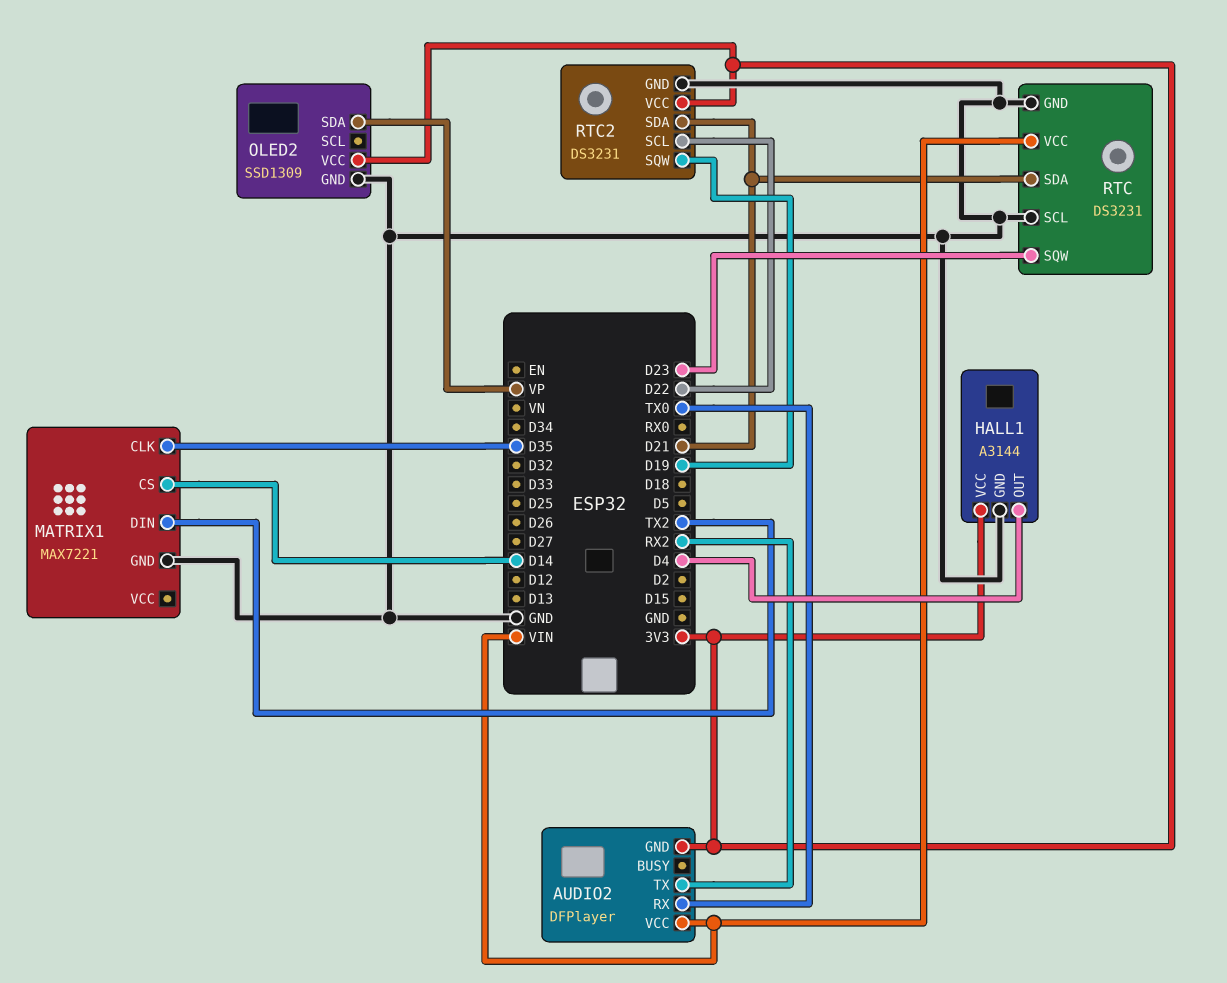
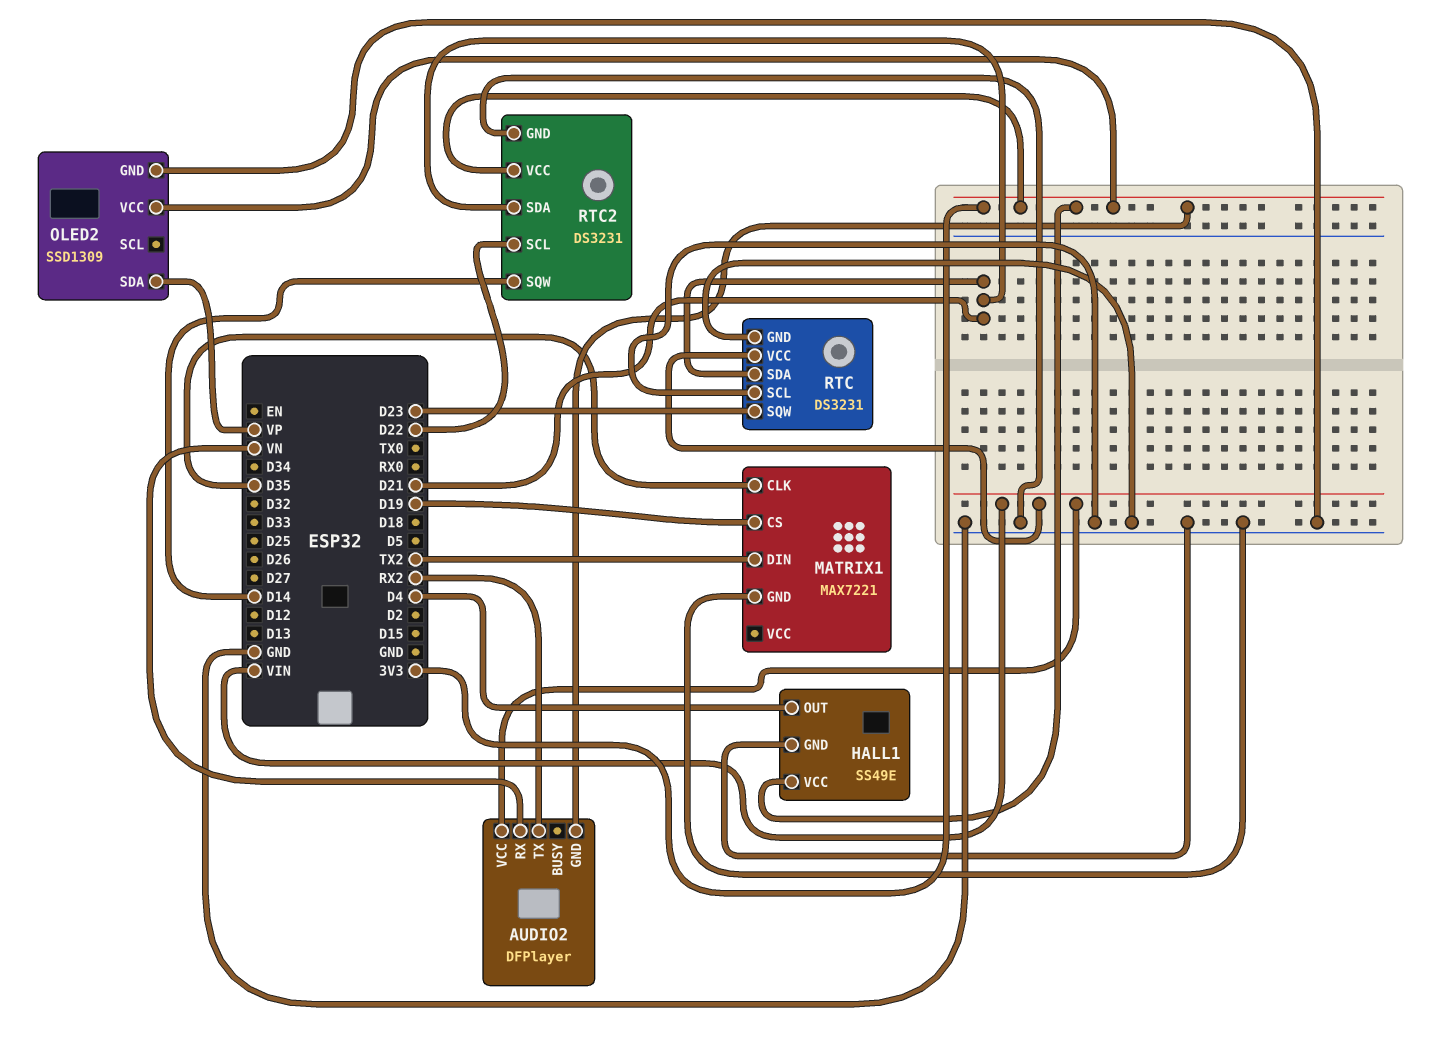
AUDIO2 pin RX: TX0 -> VN
HALL1: A3144 -> SS49E
MATRIX1 pin CS: D14 -> D19
RTC2 pin SQW: D19 -> D14

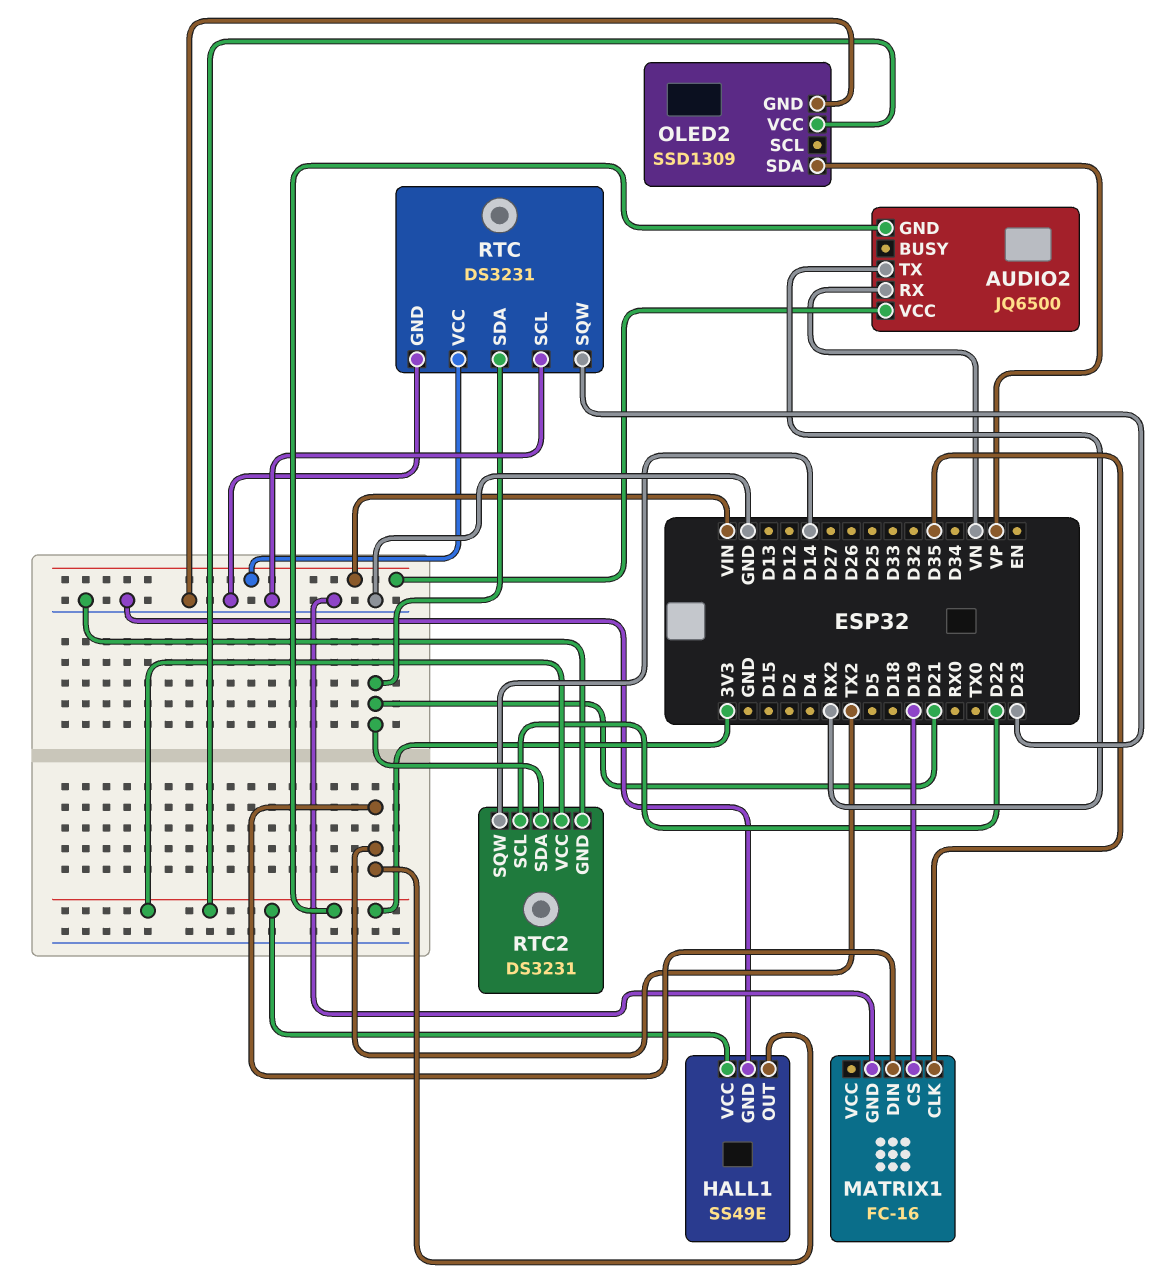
AUDIO2: DFPlayer -> JQ6500
HALL1 pin OUT: D4 -> TX2
MATRIX1: MAX7221 -> FC-16

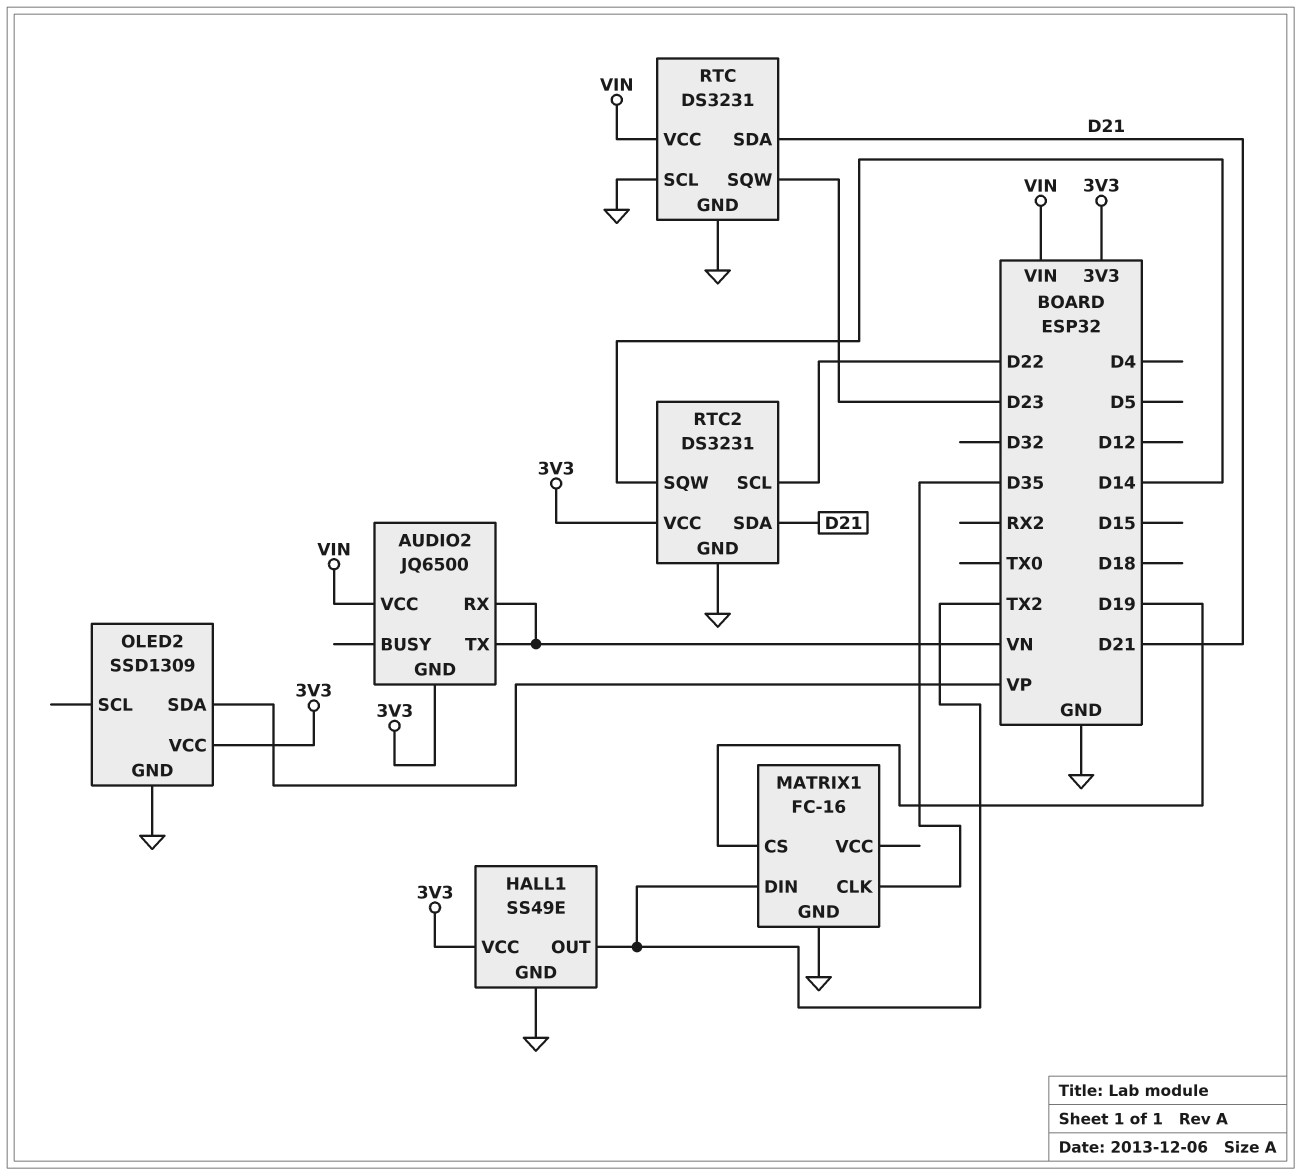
AUDIO2 pin TX: RX2 -> VN

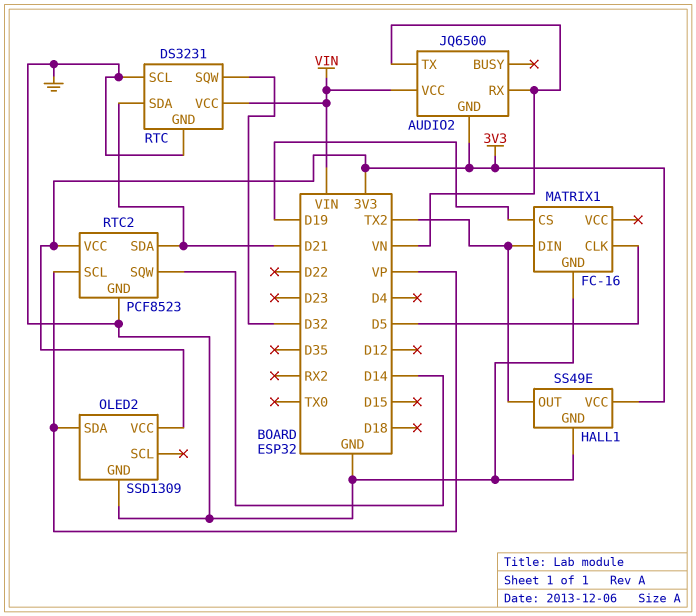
MATRIX1 pin CLK: D35 -> D5
RTC pin SQW: D23 -> D32
RTC2: DS3231 -> PCF8523
RTC2 pin SCL: D22 -> VP

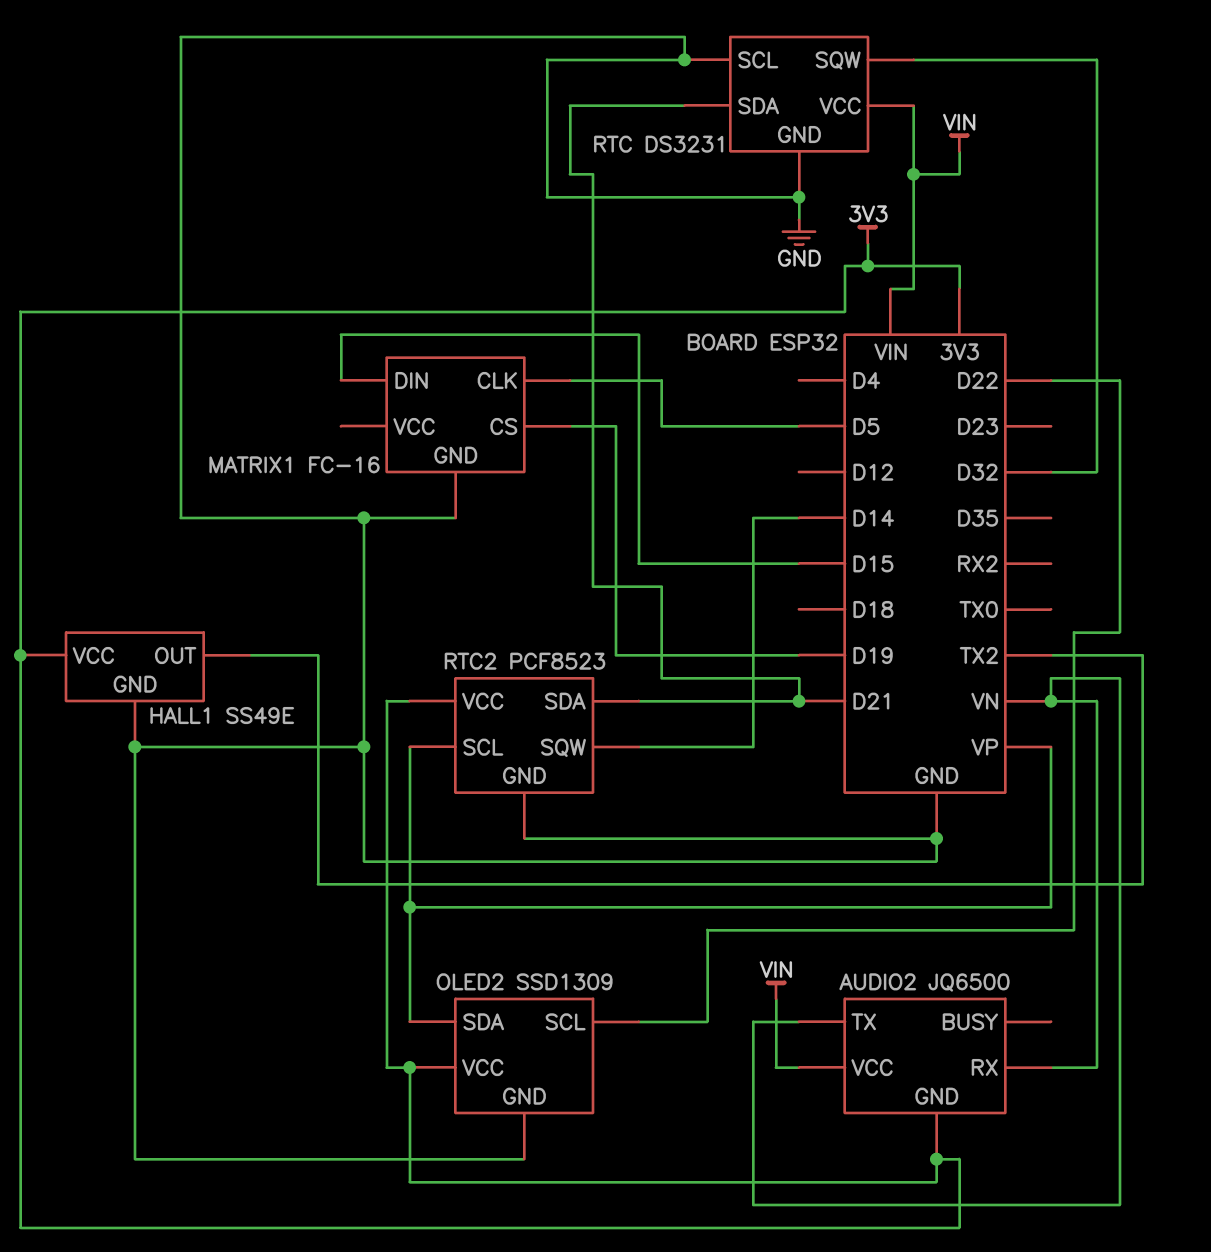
MATRIX1 pin DIN: TX2 -> D15
OLED2 pin SCL: none -> D22

